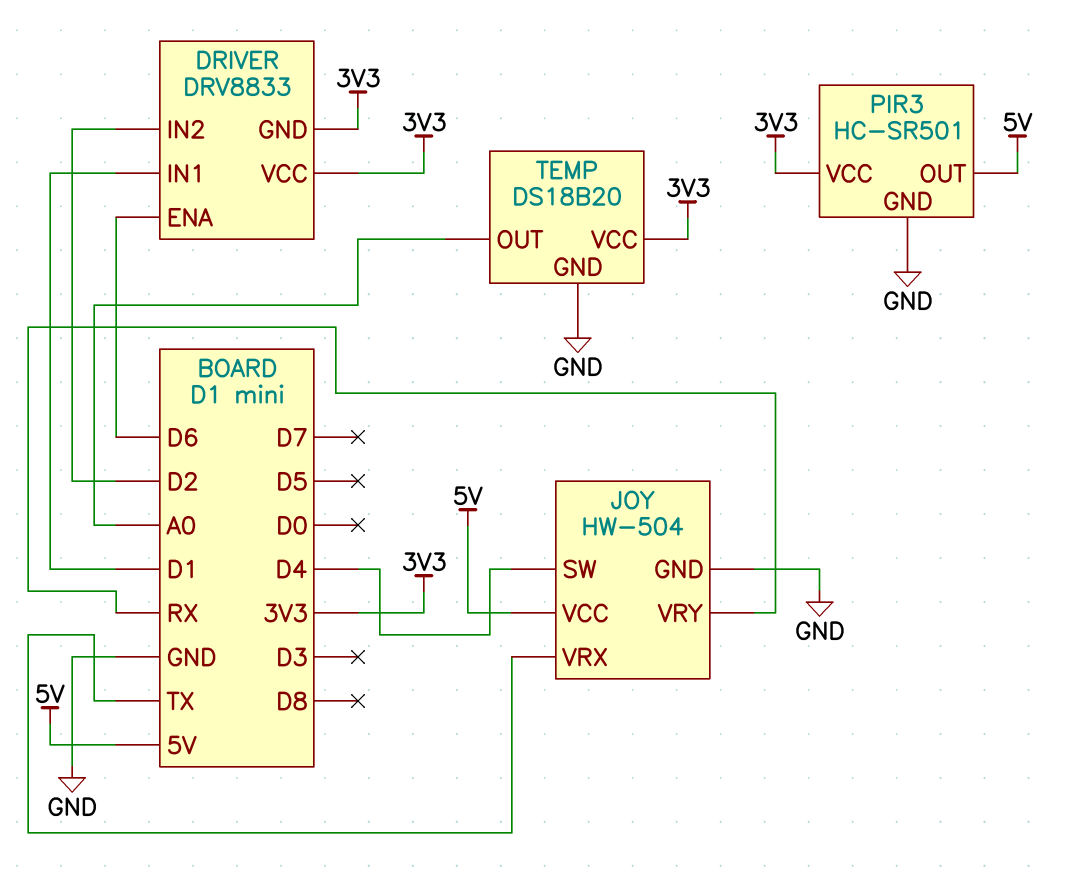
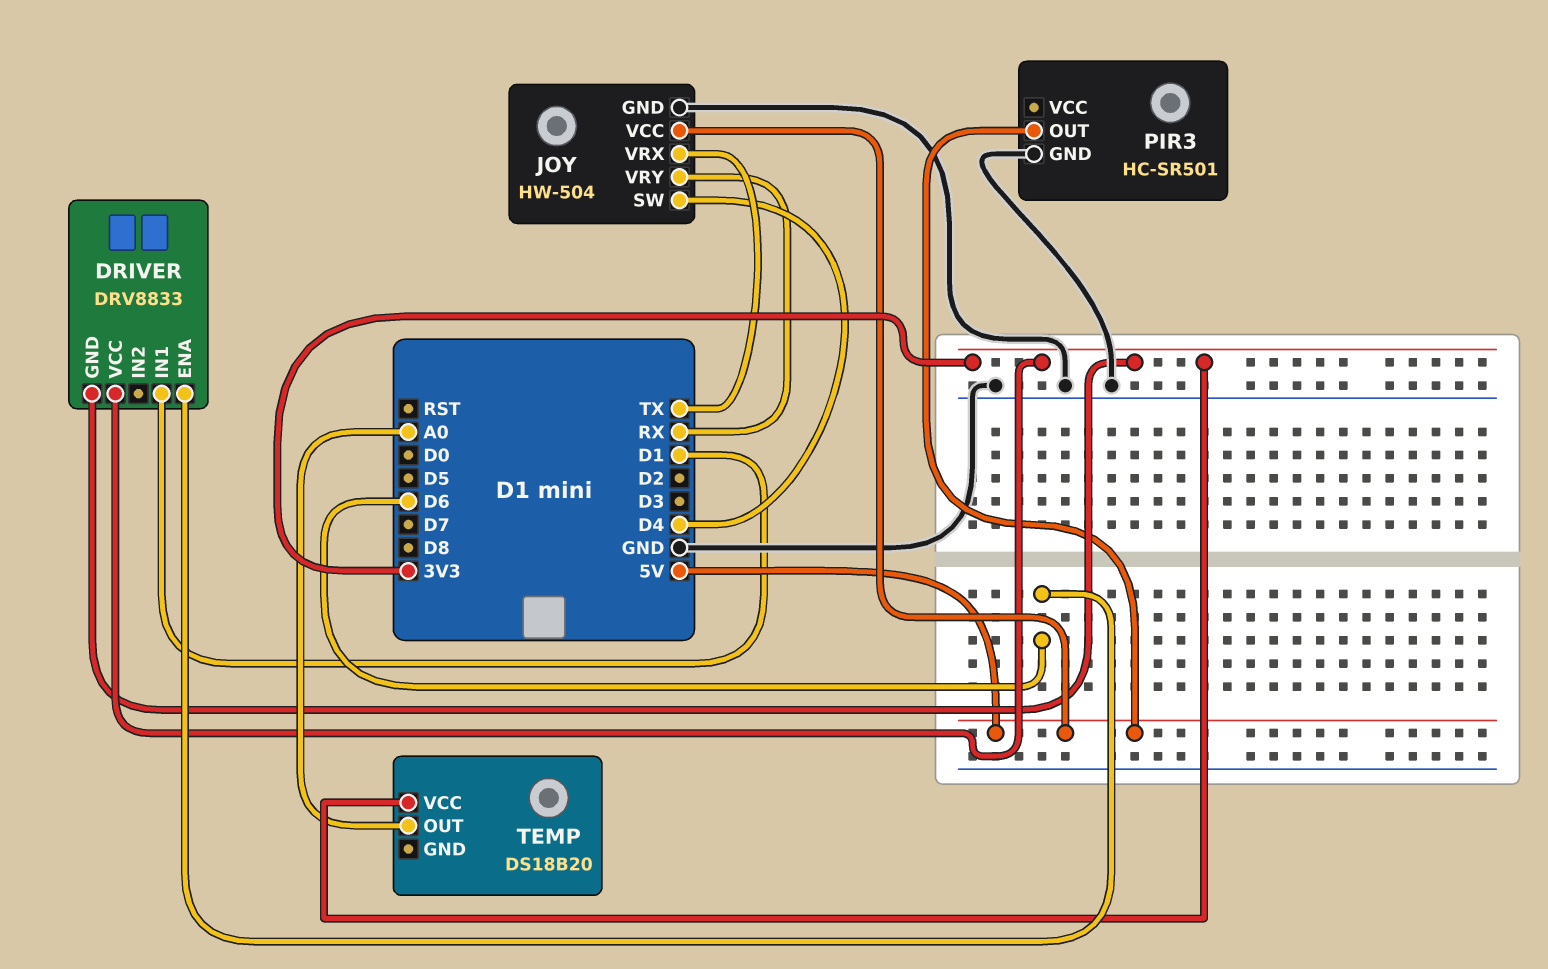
DRIVER pin IN2: D2 -> none
PIR3 pin VCC: 3V3 -> none
TEMP pin GND: GND -> none

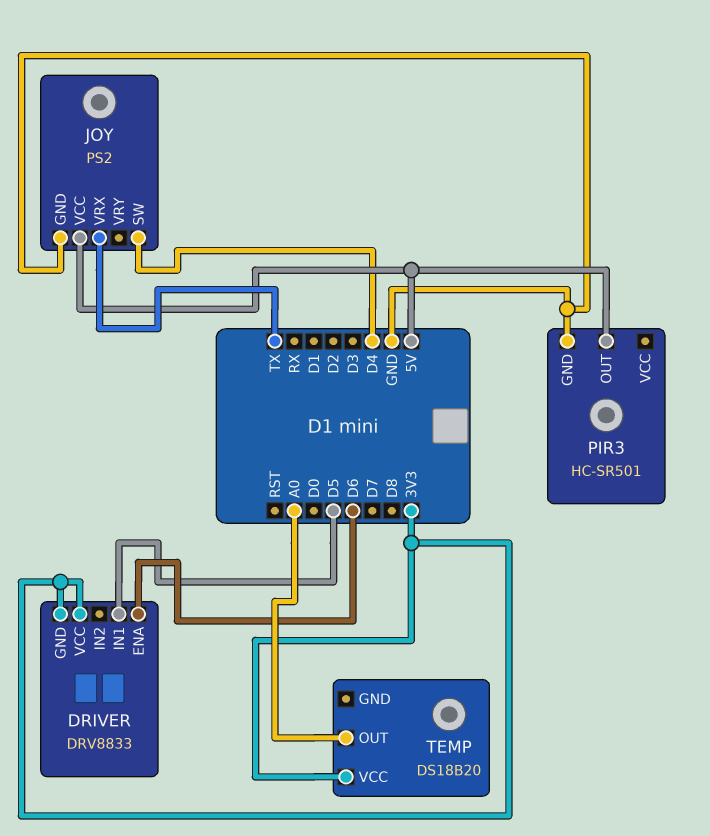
DRIVER pin IN1: D1 -> D5
JOY: HW-504 -> PS2
JOY pin VRY: RX -> none

